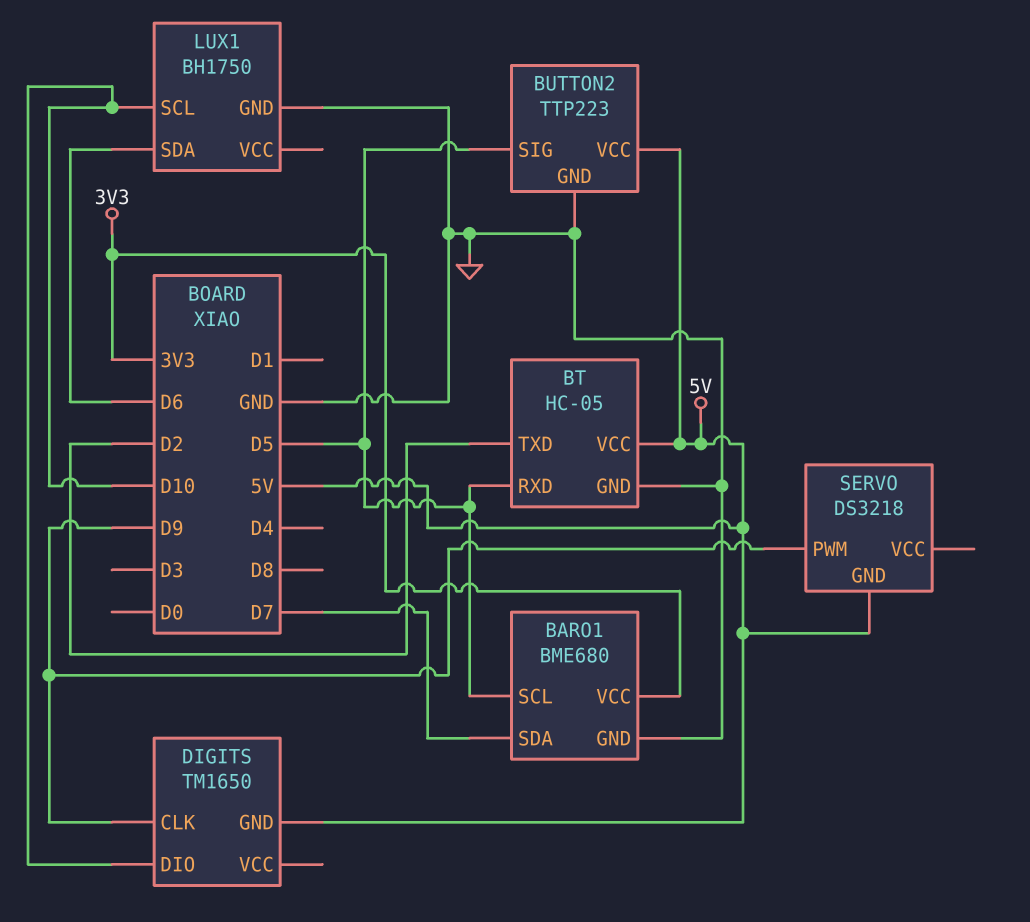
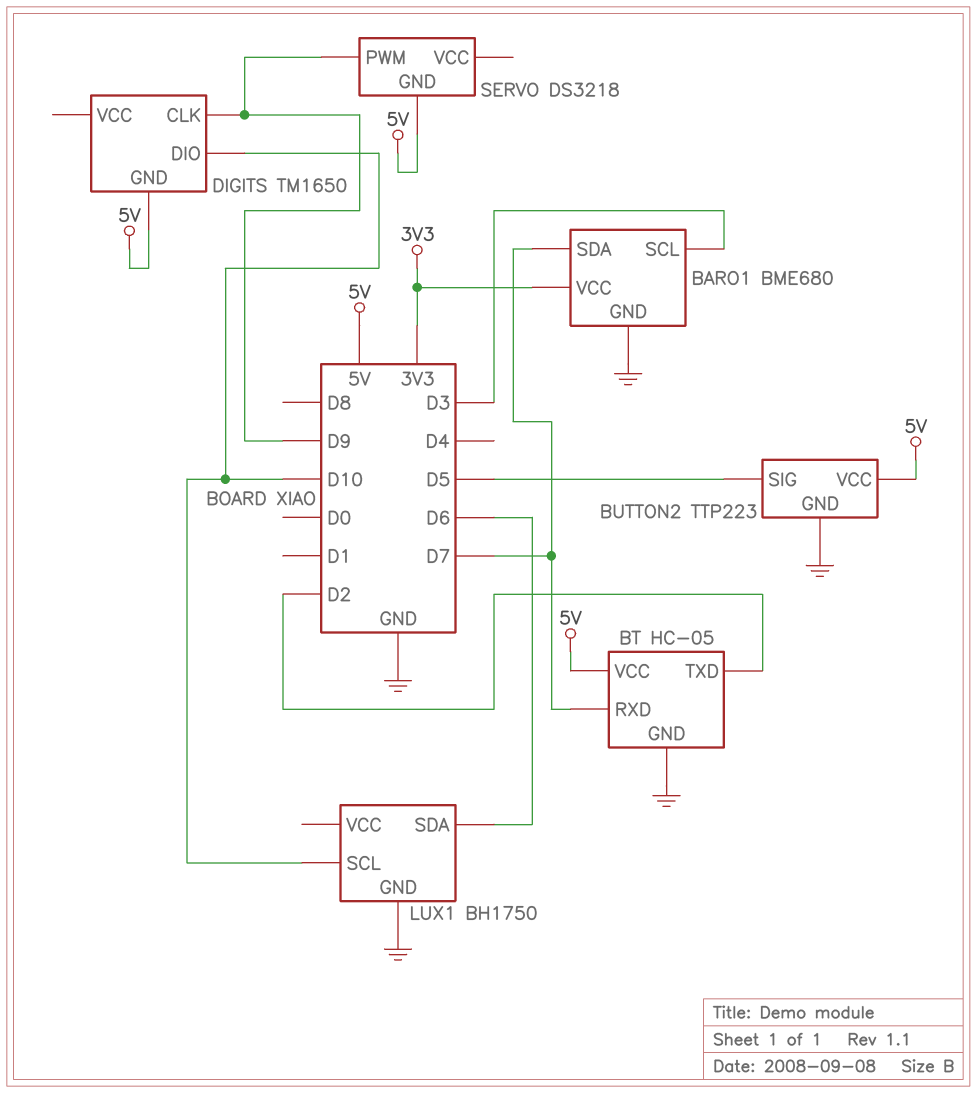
BARO1 pin SCL: D5 -> D3
BT pin RXD: D5 -> D7

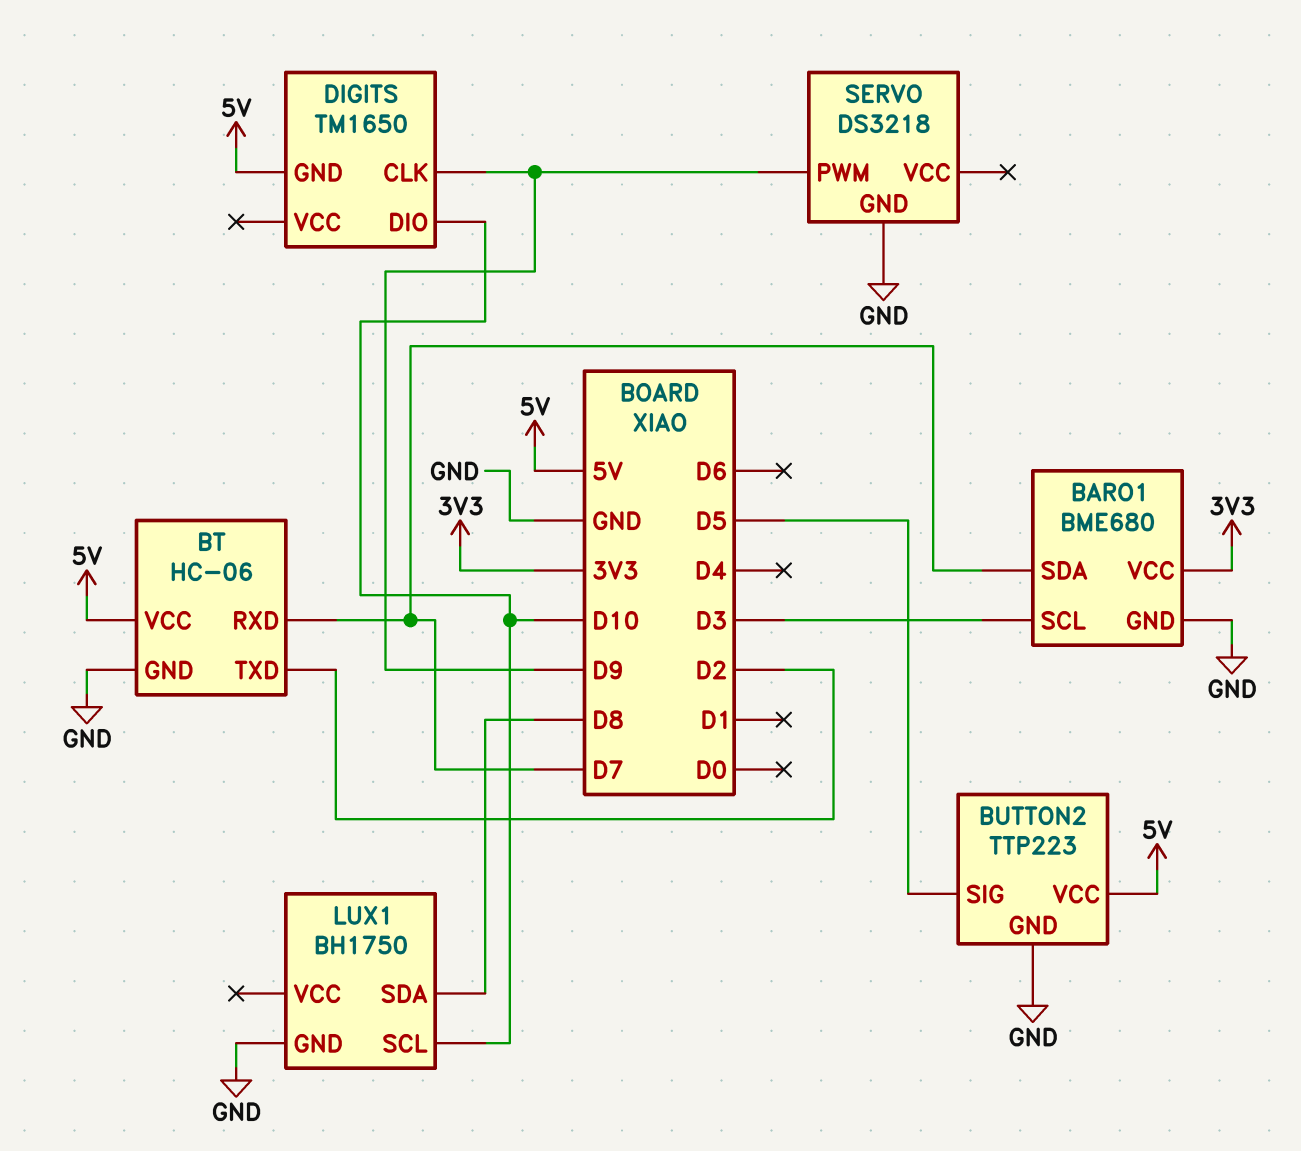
BT: HC-05 -> HC-06
LUX1 pin SDA: D6 -> D8
SERVO pin GND: 5V -> GND

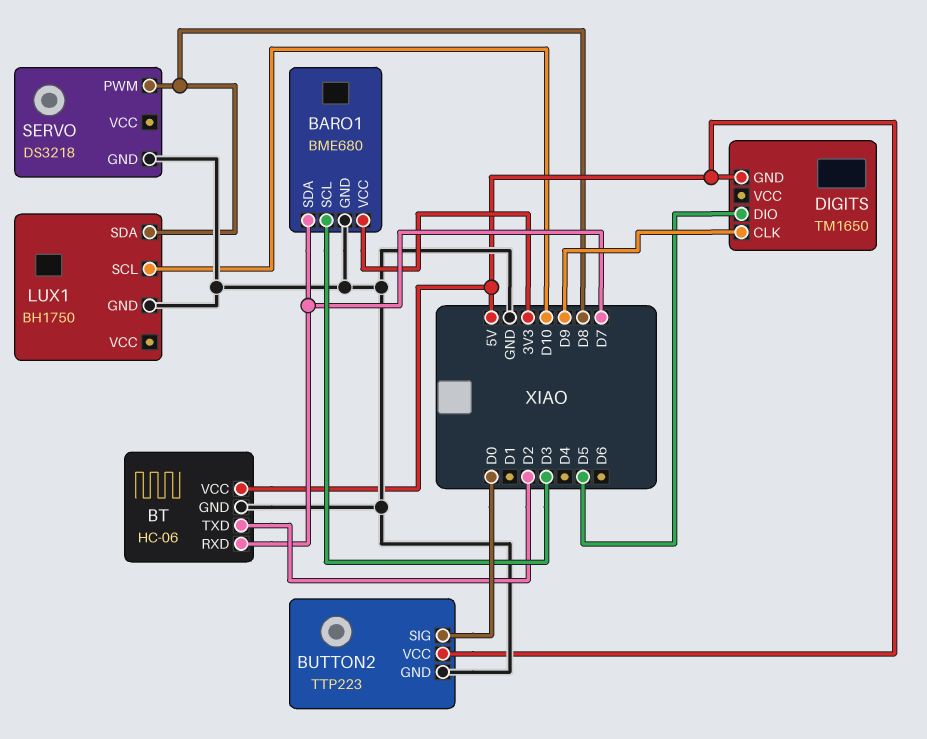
BUTTON2 pin SIG: D5 -> D0
DIGITS pin DIO: D10 -> D5
SERVO pin PWM: D9 -> D8

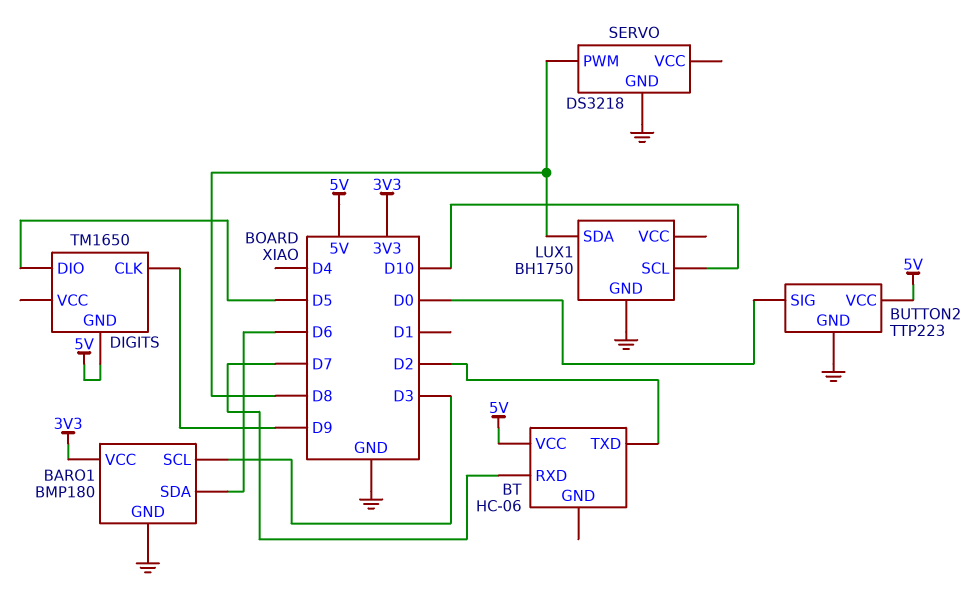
BARO1: BME680 -> BMP180
BARO1 pin SDA: D7 -> D6
BT pin GND: GND -> none

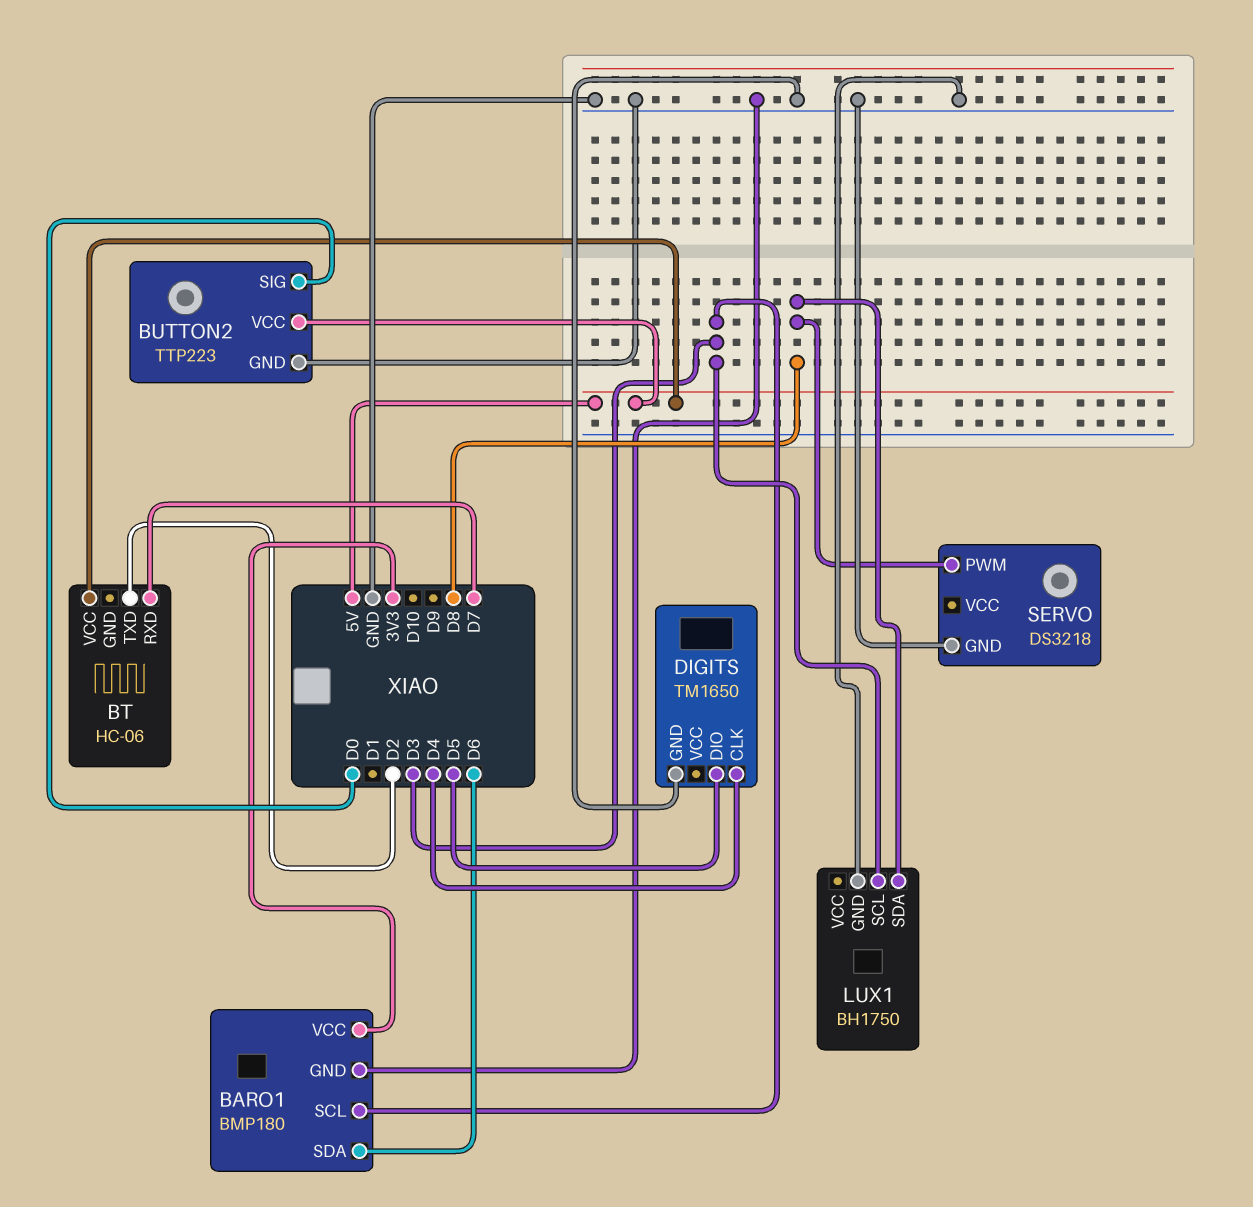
DIGITS pin CLK: D9 -> D4
DIGITS pin GND: 5V -> GND
LUX1 pin SCL: D10 -> D3

